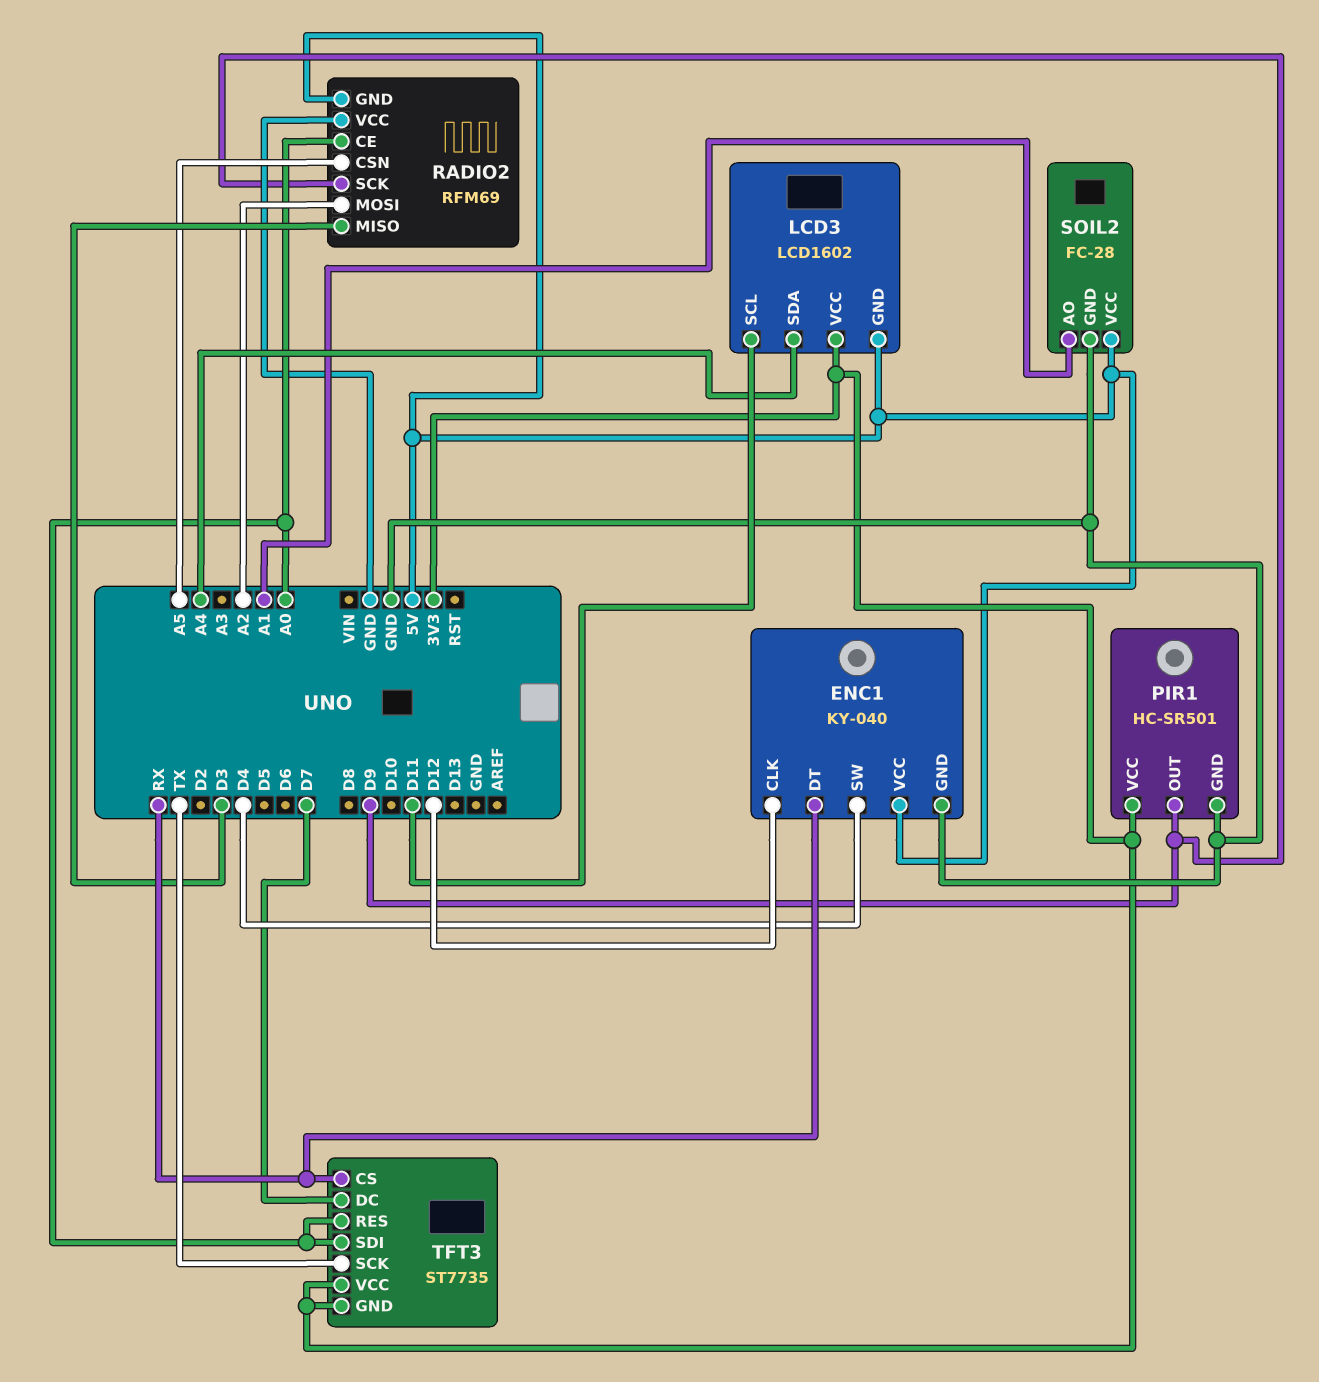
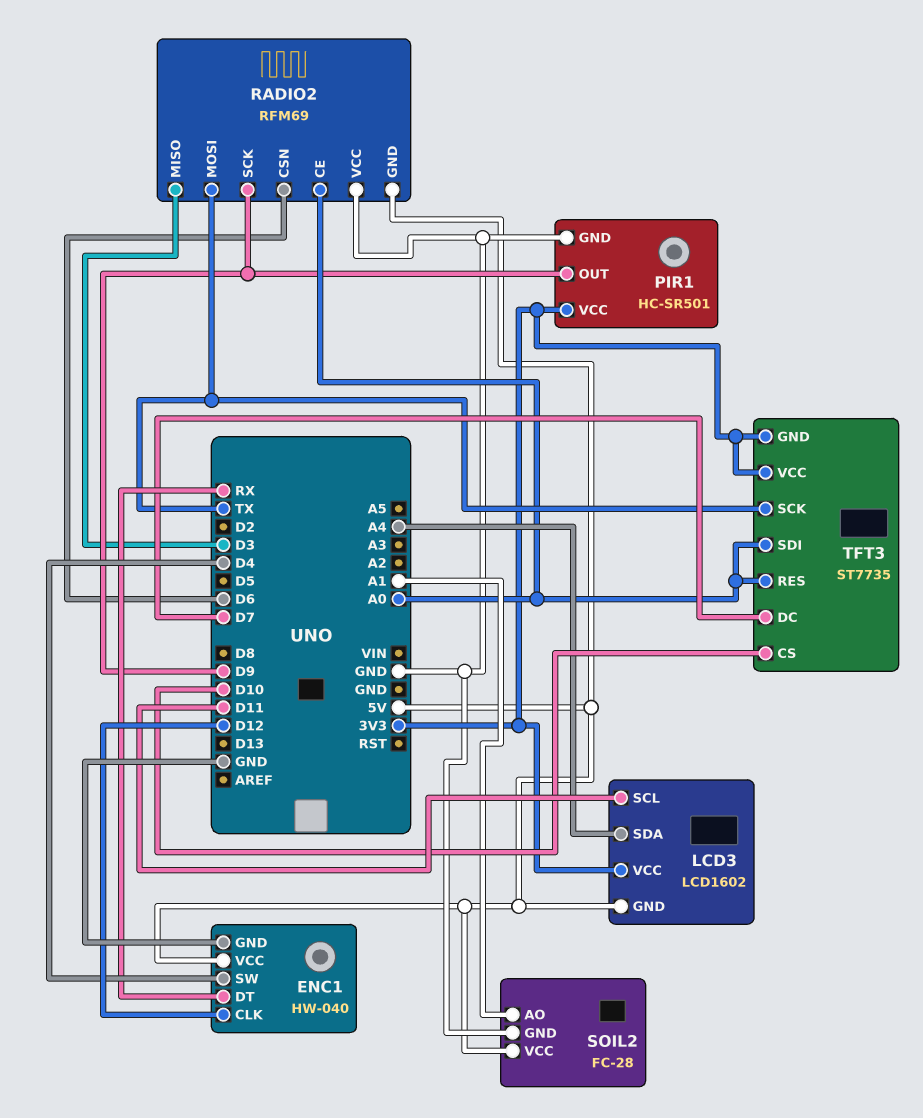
ENC1: KY-040 -> HW-040
RADIO2 pin CSN: A5 -> D6
RADIO2 pin MOSI: A2 -> TX
TFT3 pin CS: RX -> D10

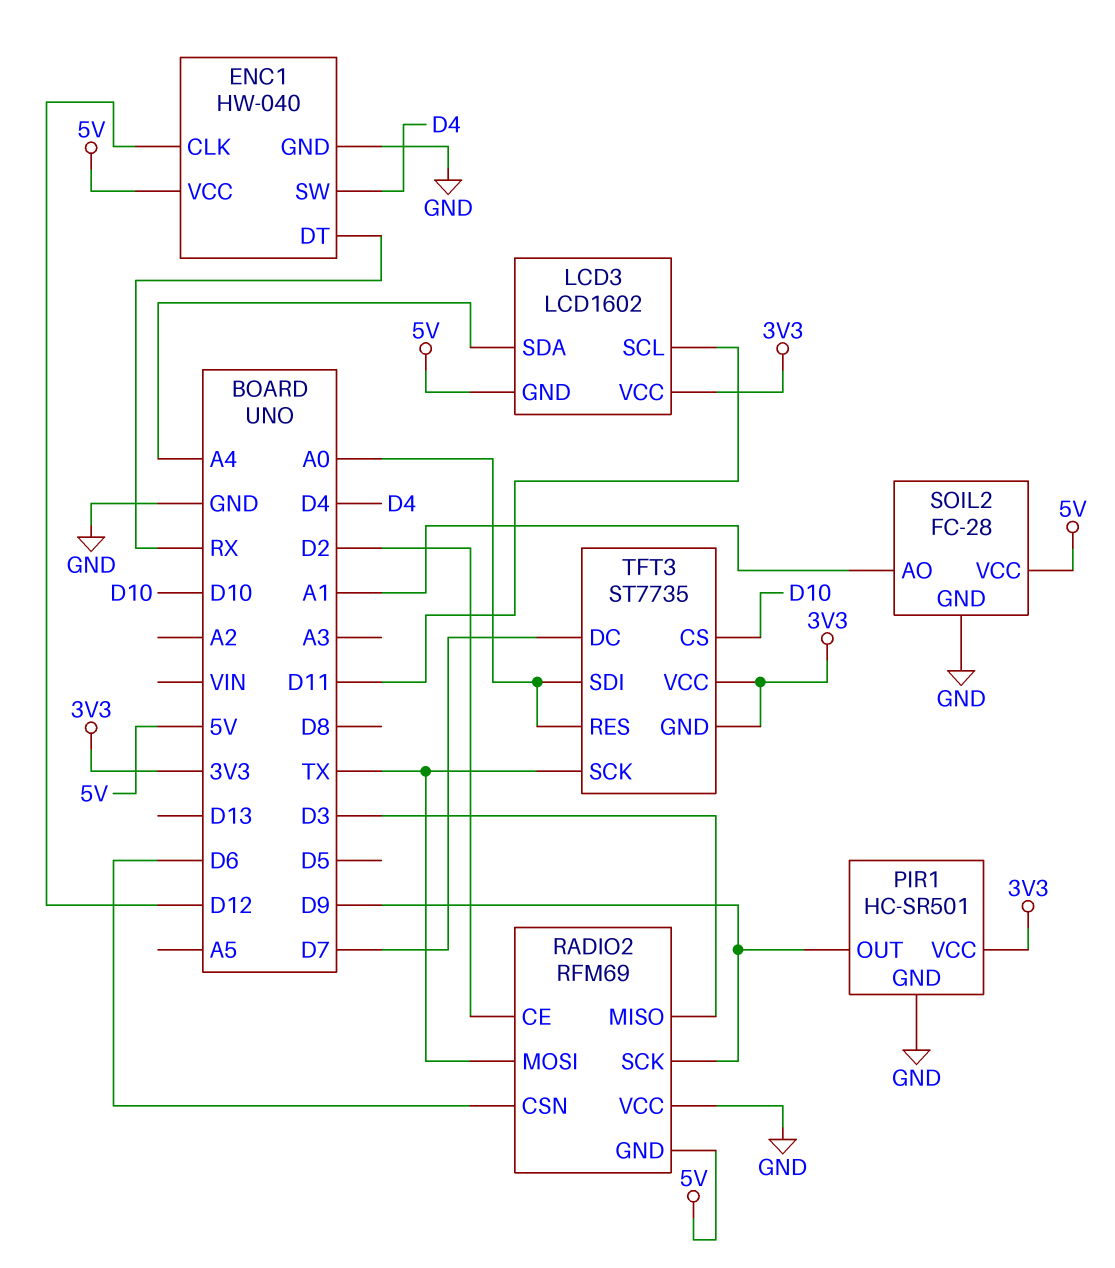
RADIO2 pin CE: A0 -> D2

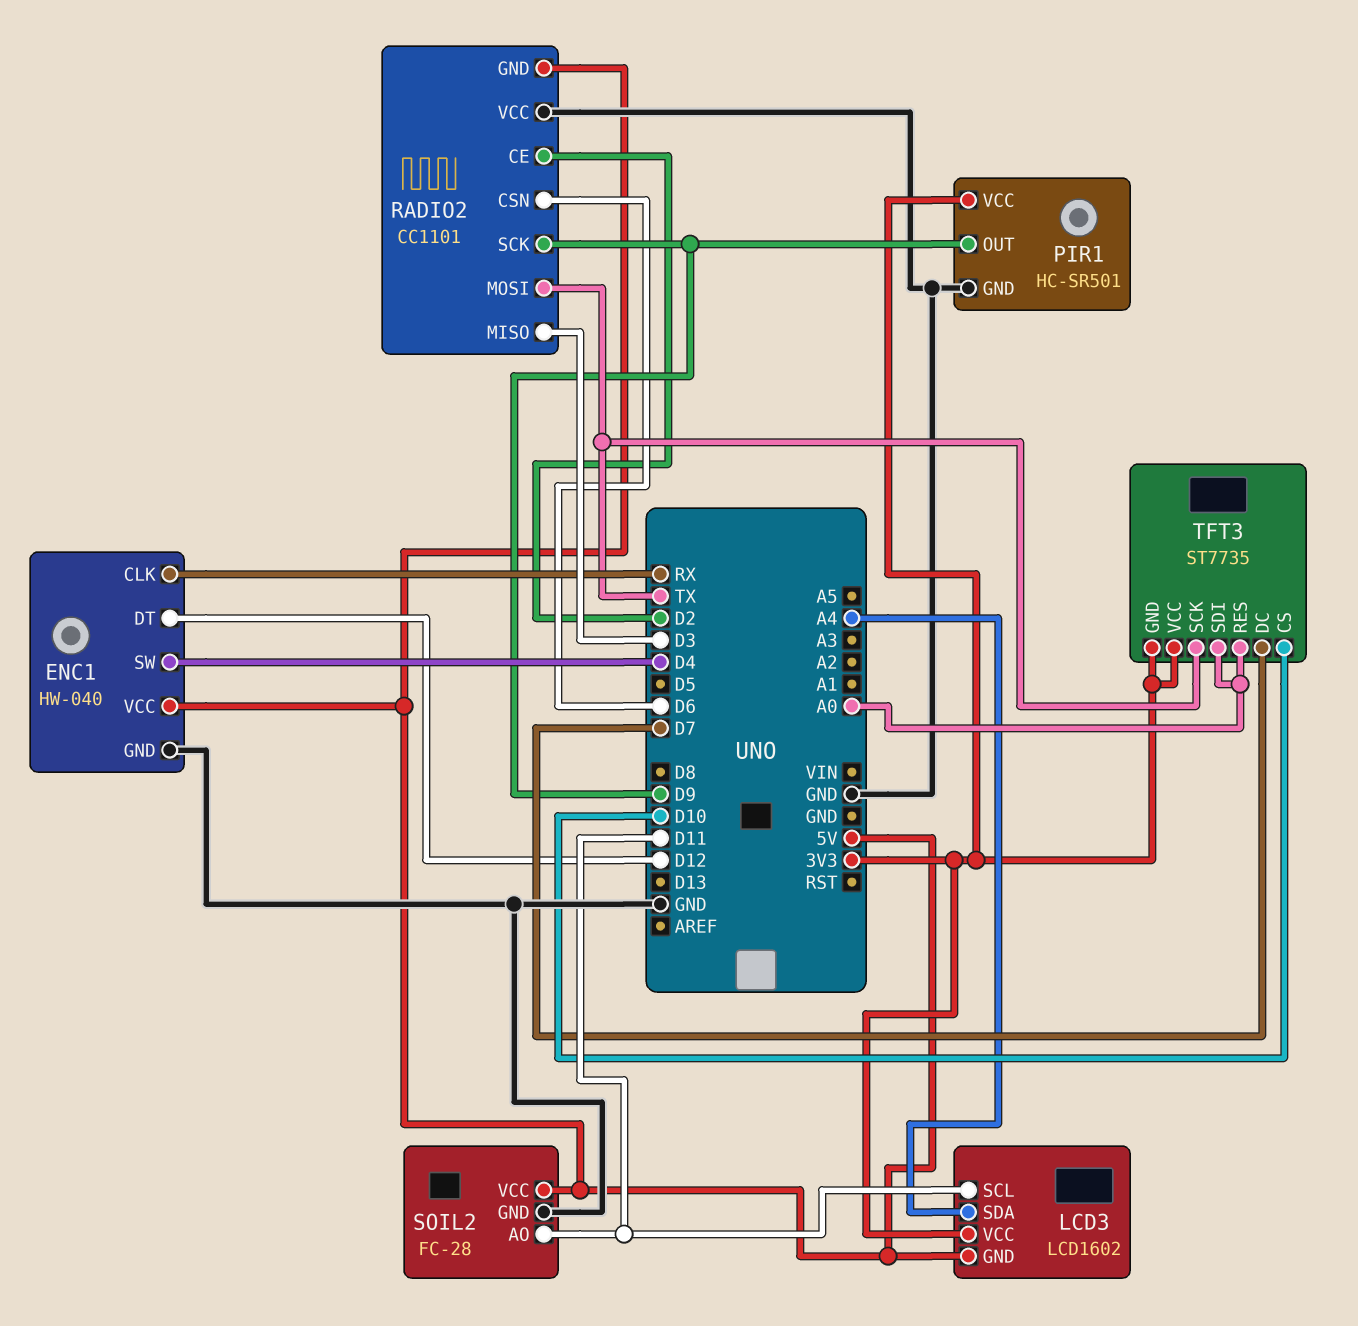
ENC1 pin CLK: D12 -> RX
ENC1 pin DT: RX -> D12
RADIO2: RFM69 -> CC1101
SOIL2 pin AO: A1 -> D11

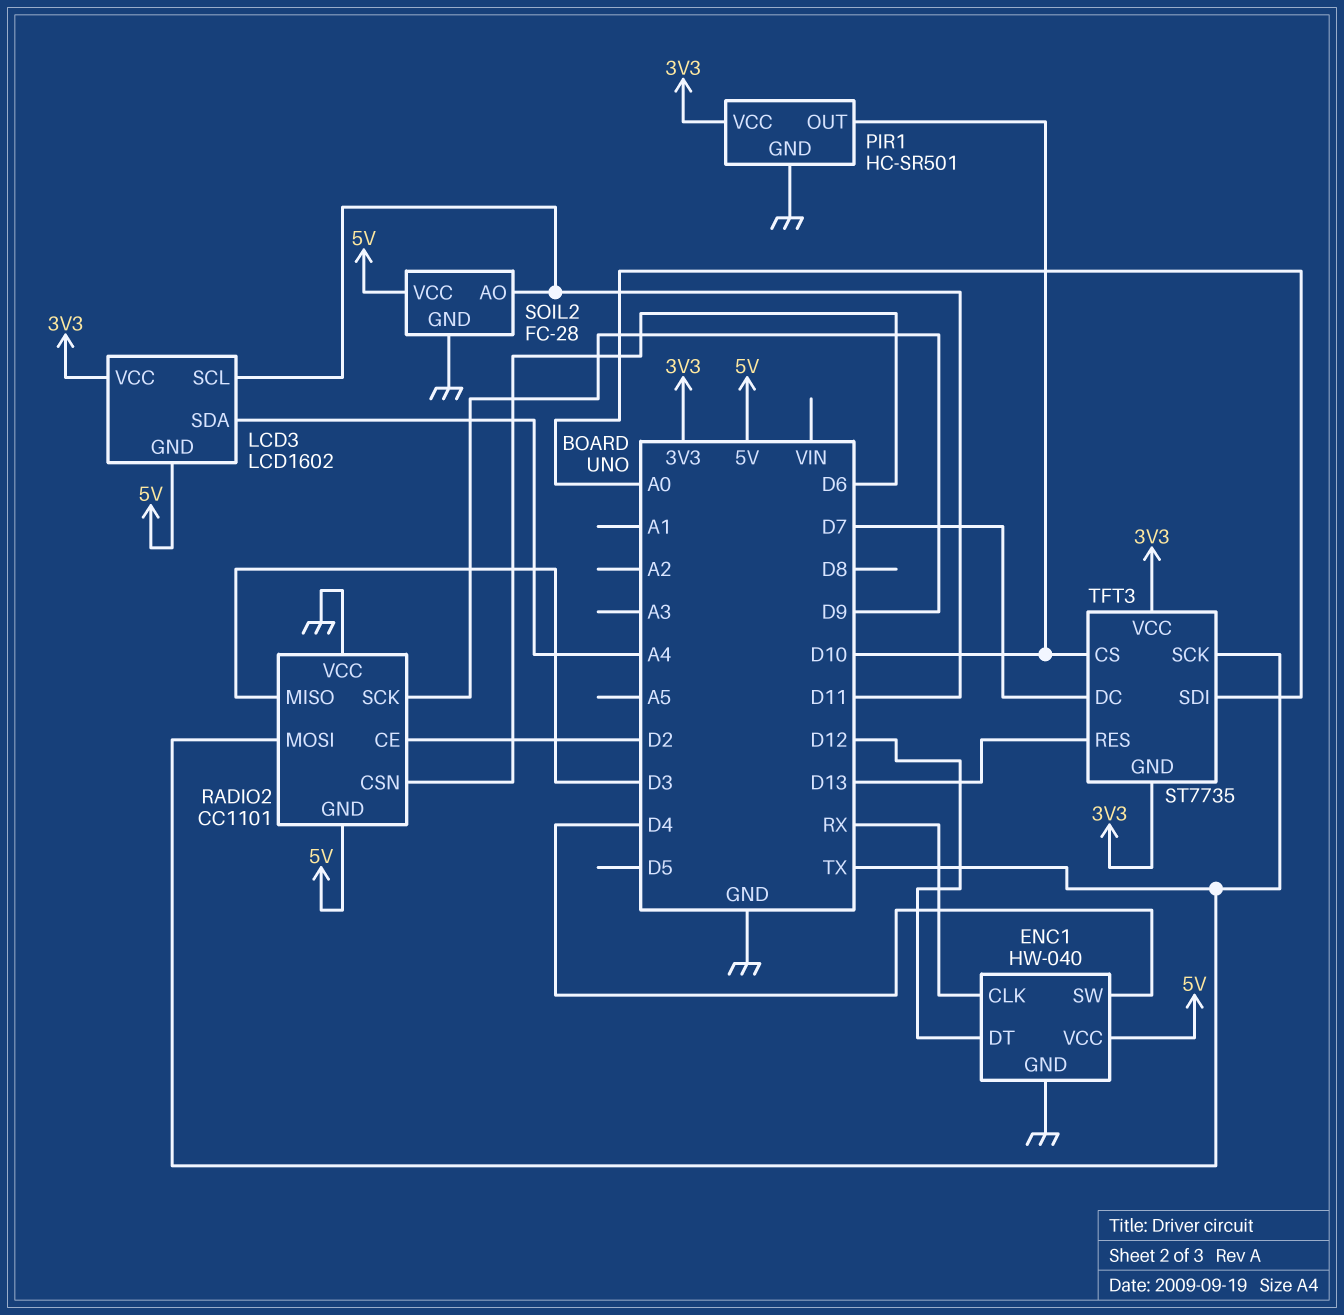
PIR1 pin OUT: D9 -> D10
TFT3 pin RES: A0 -> D13

